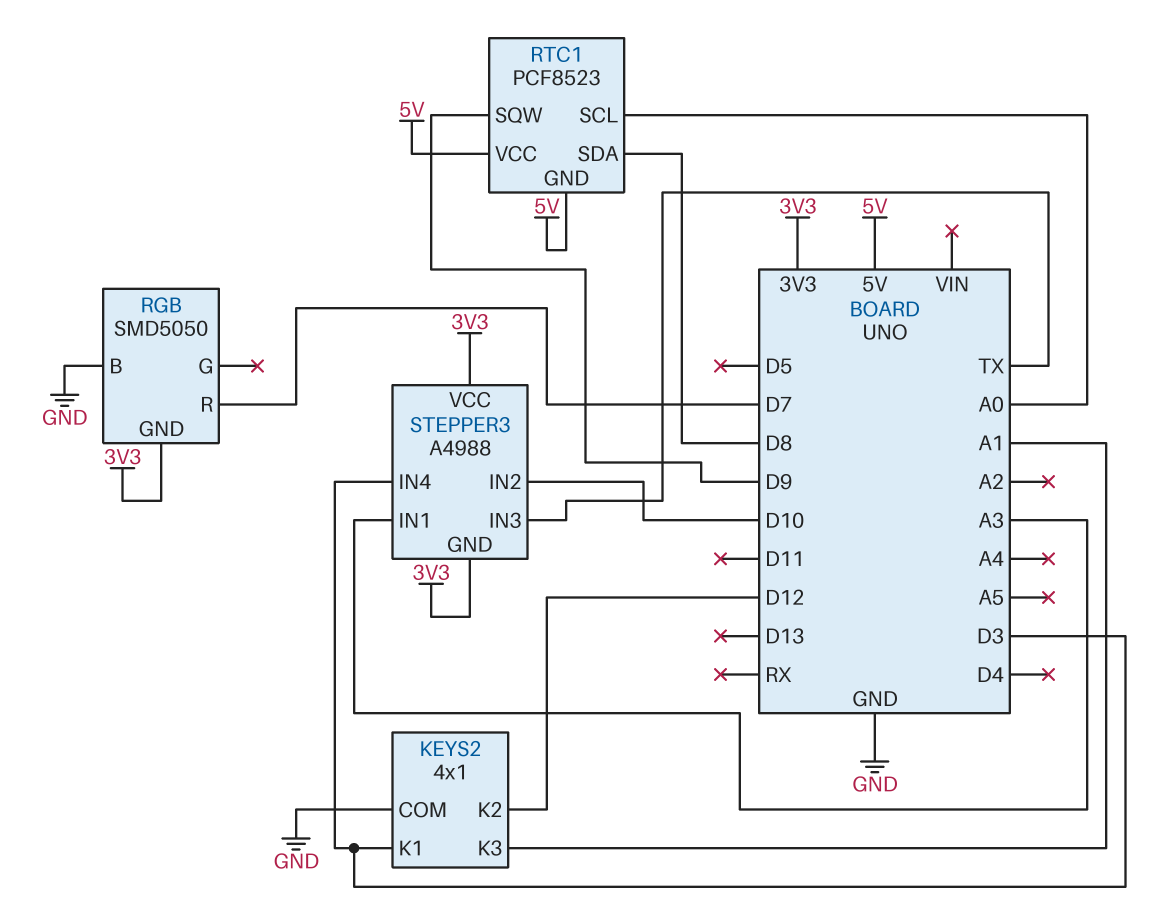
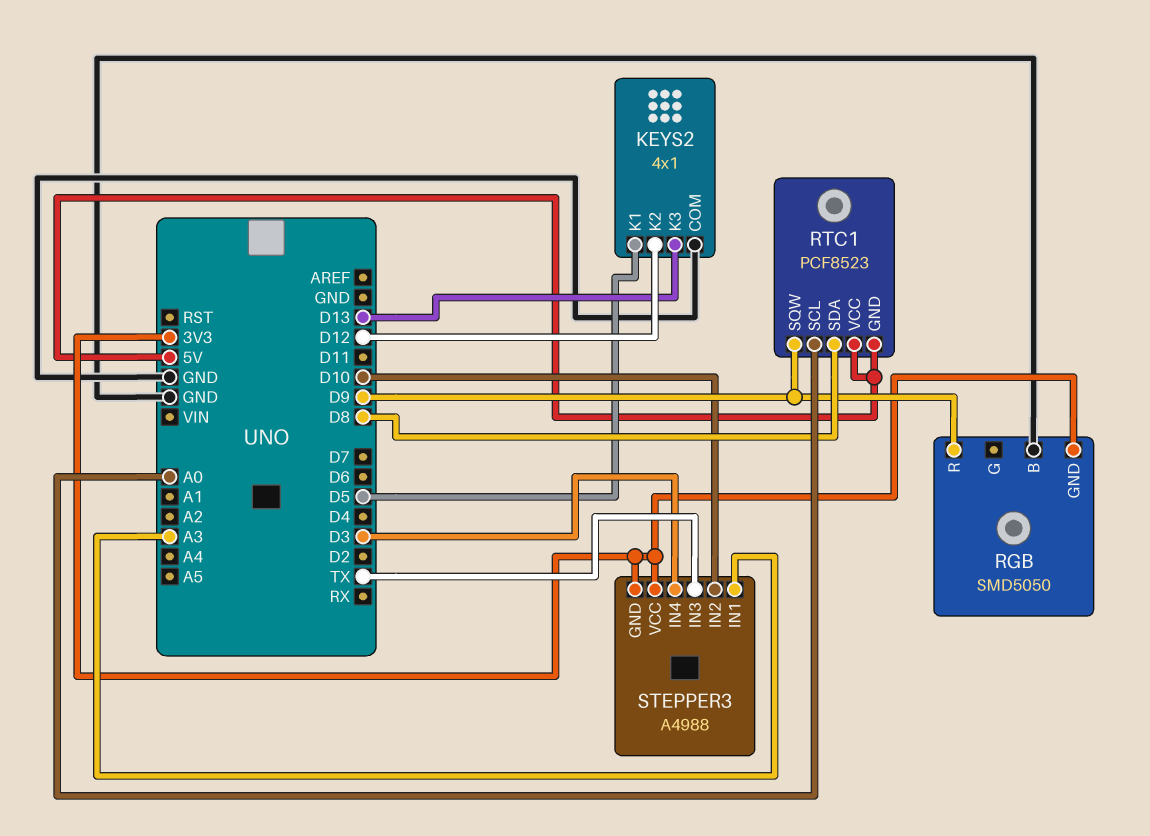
KEYS2 pin K1: D3 -> D5
KEYS2 pin K3: A1 -> D13
RGB pin R: D7 -> D9

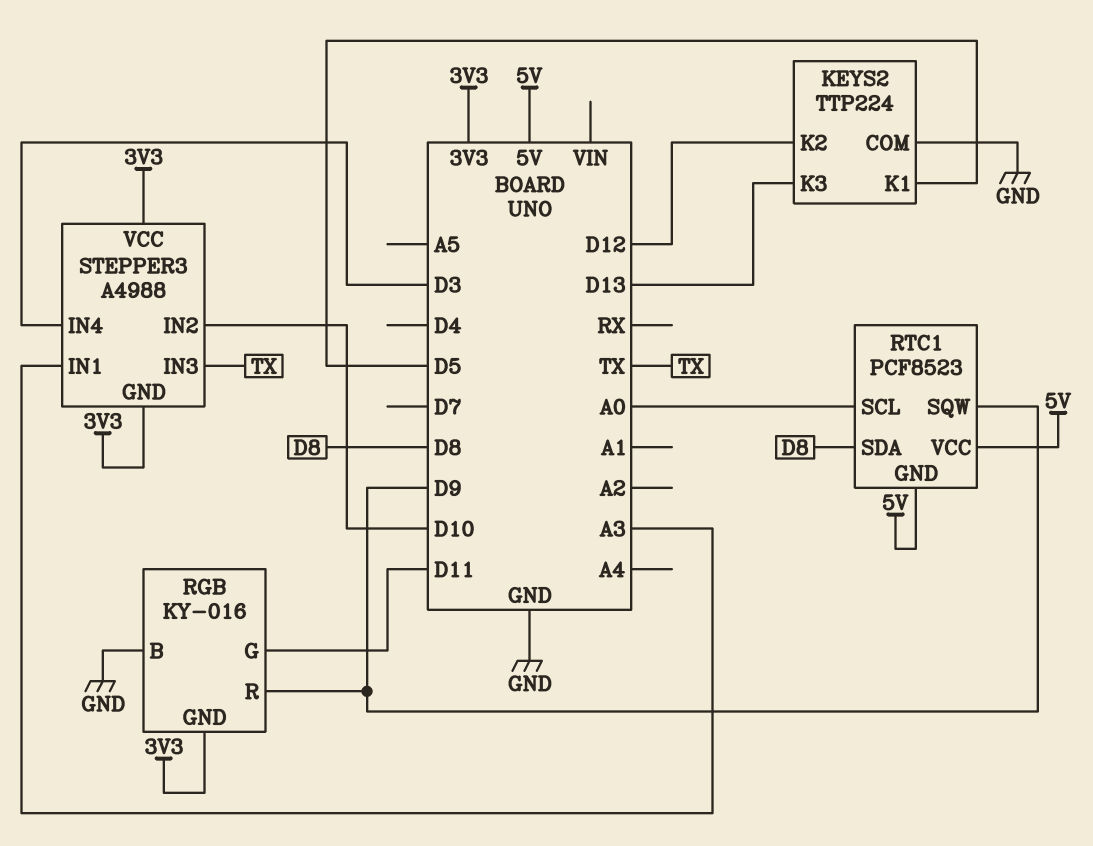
KEYS2: 4x1 -> TTP224
RGB: SMD5050 -> KY-016
RGB pin G: none -> D11

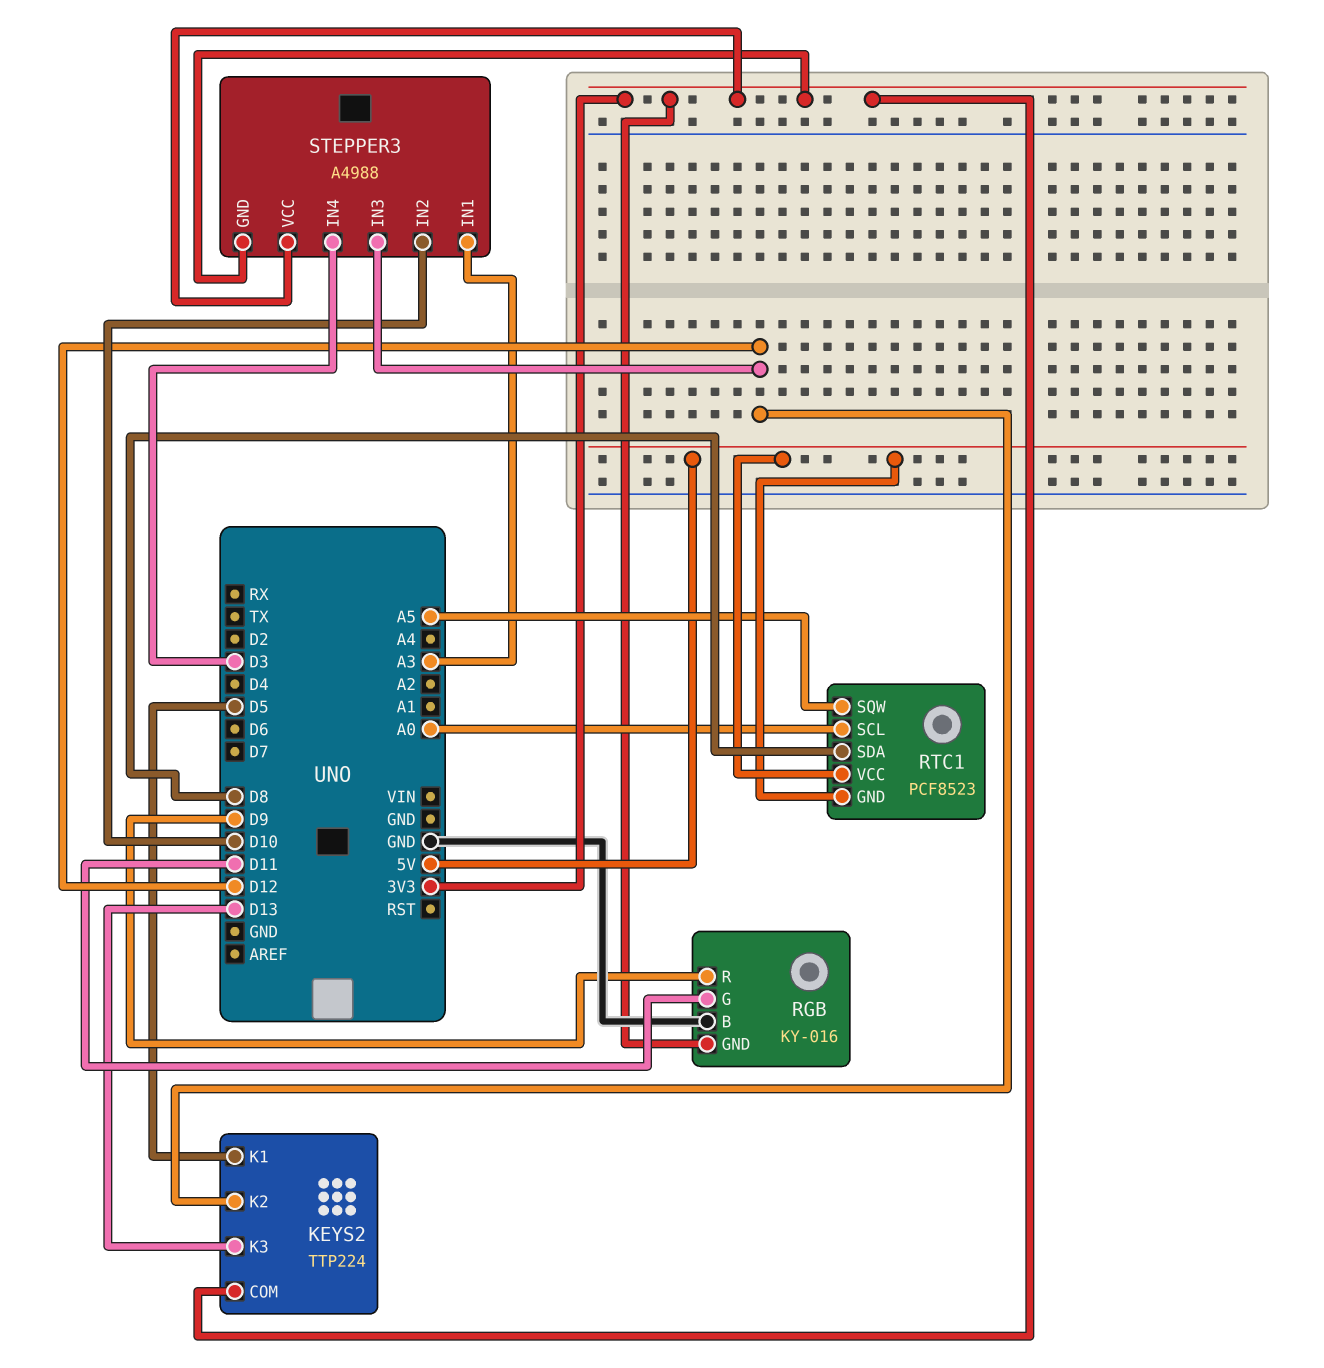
KEYS2 pin COM: GND -> 3V3
RTC1 pin SQW: D9 -> A5
STEPPER3 pin IN3: TX -> D12

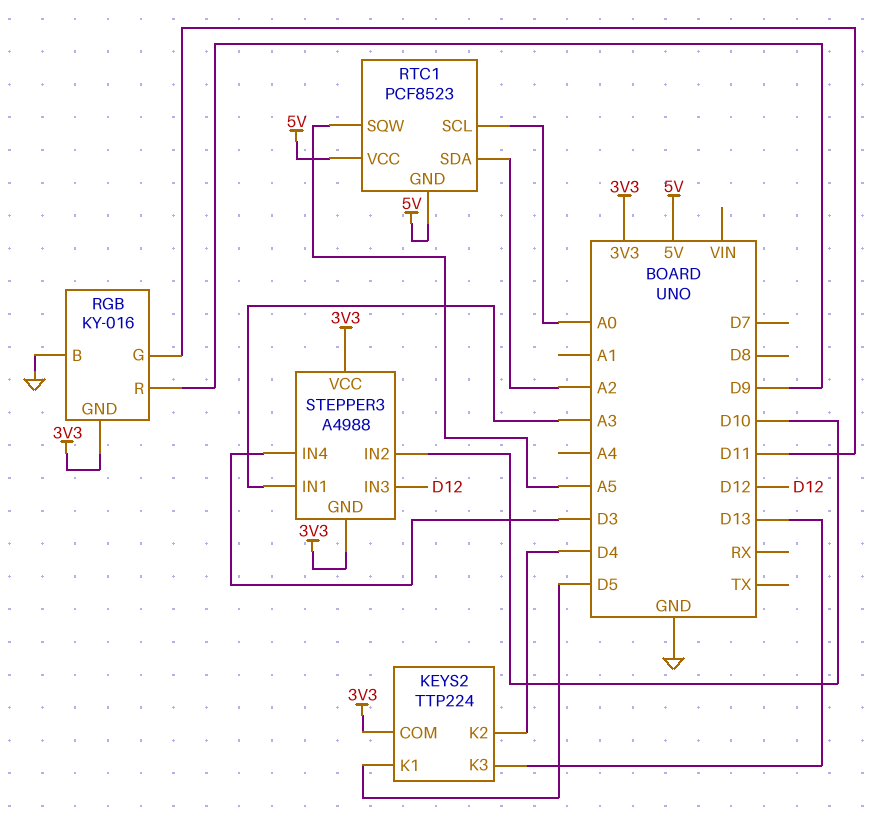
KEYS2 pin K2: D12 -> D4
RTC1 pin SDA: D8 -> A2

